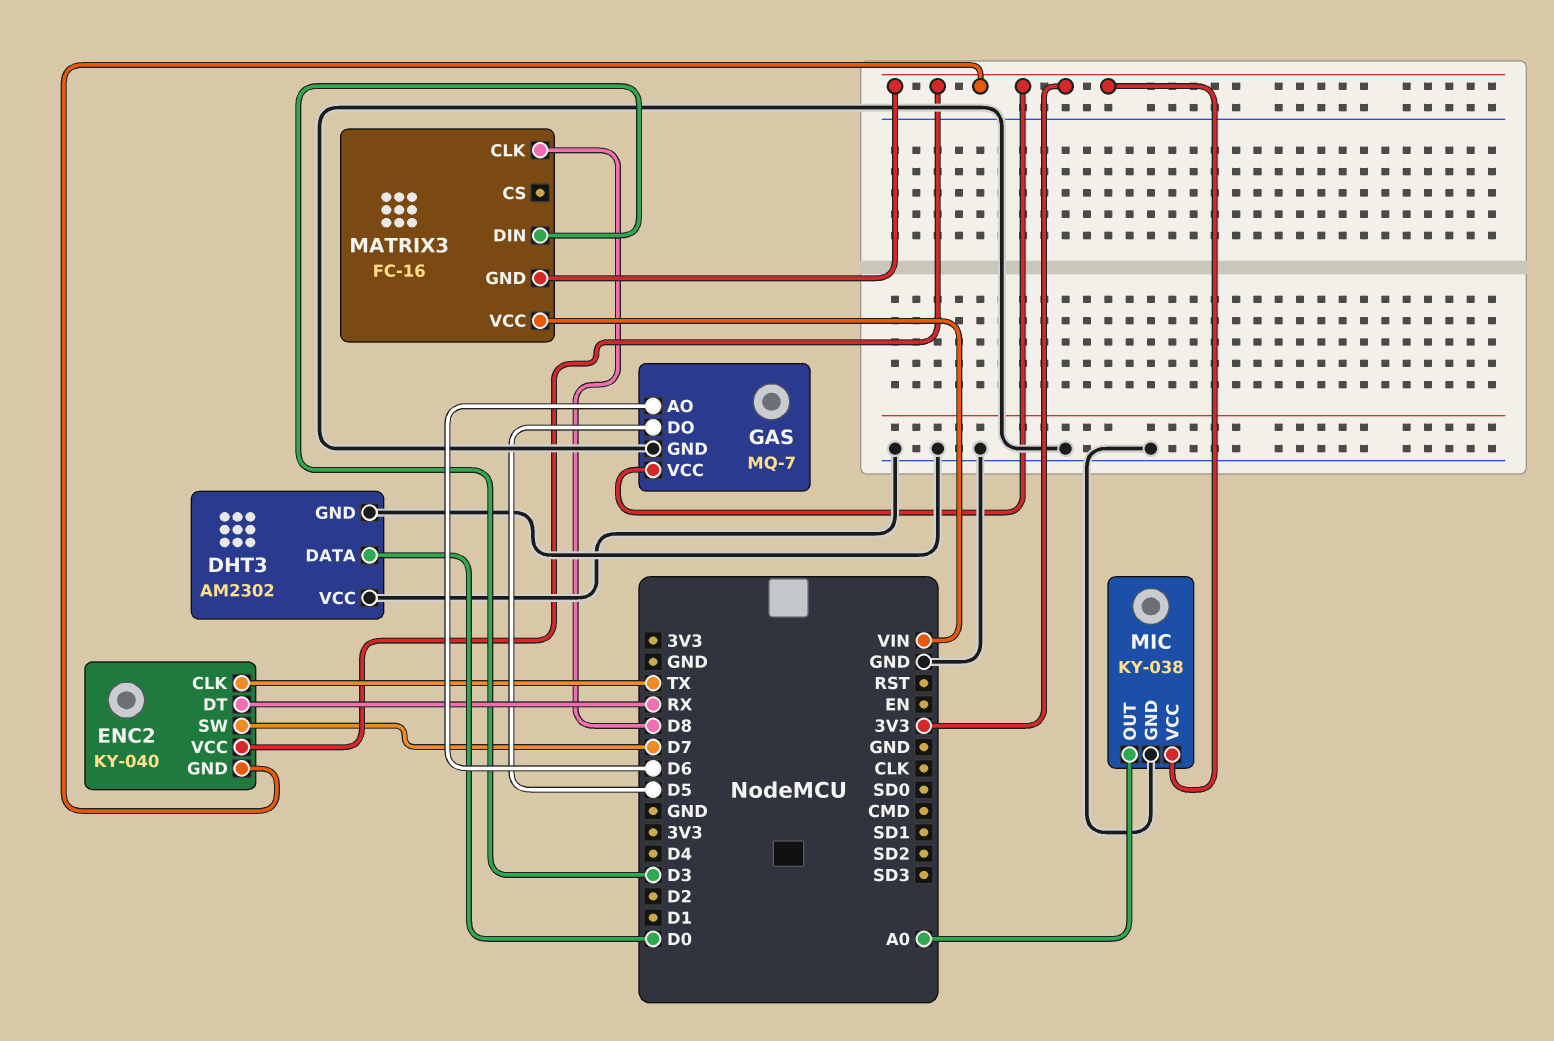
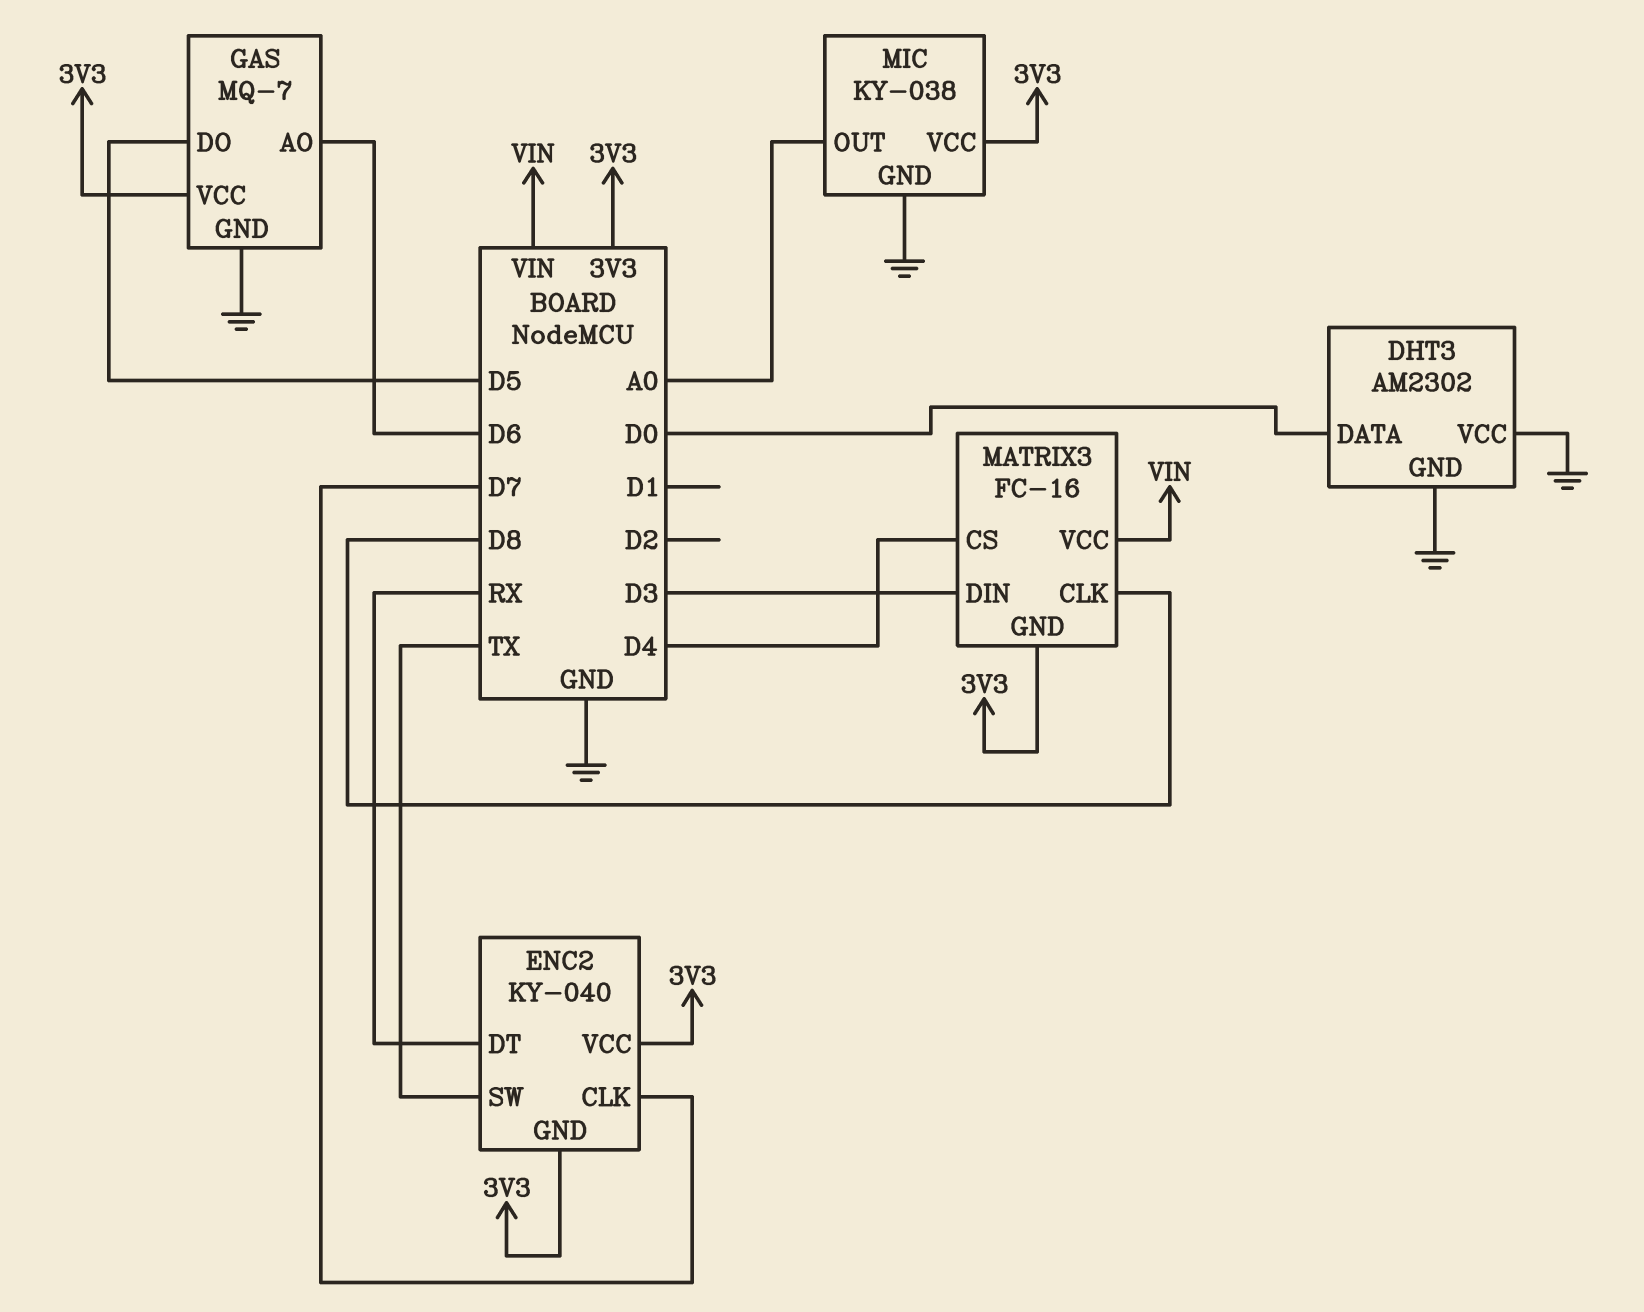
ENC2 pin CLK: TX -> D7
ENC2 pin SW: D7 -> TX
MATRIX3 pin CS: none -> D4

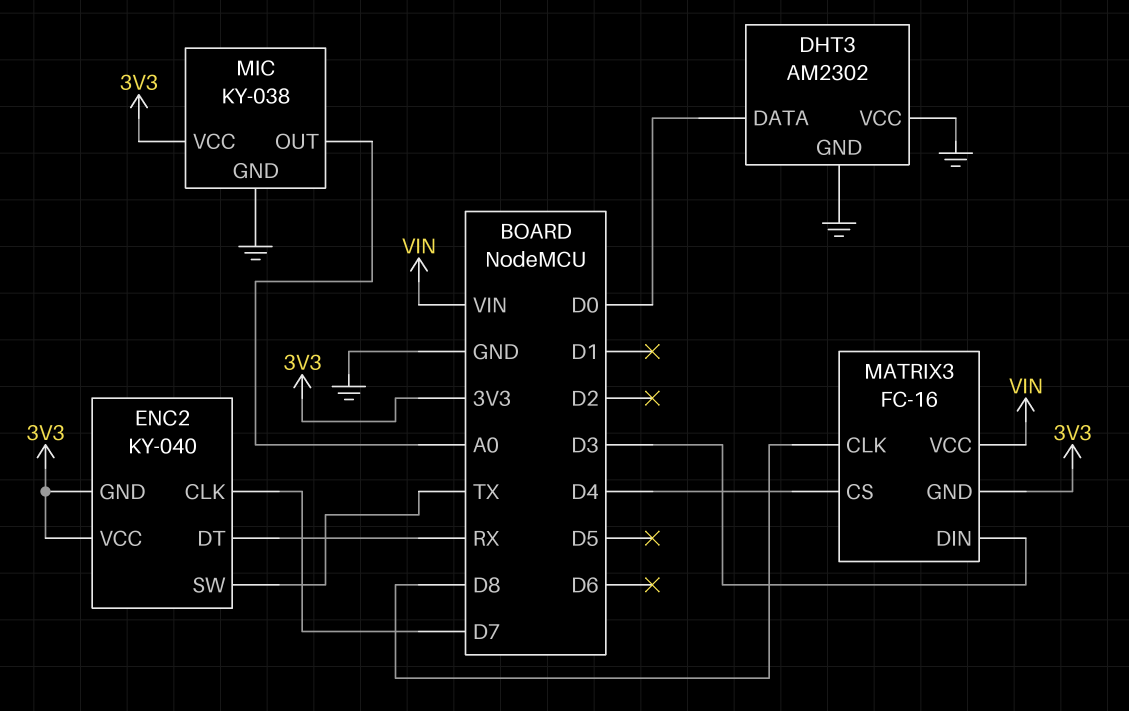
GAS: MQ-7 -> none
GAS pin AO: D6 -> none
GAS pin DO: D5 -> none
GAS pin GND: GND -> none
GAS pin VCC: 3V3 -> none

